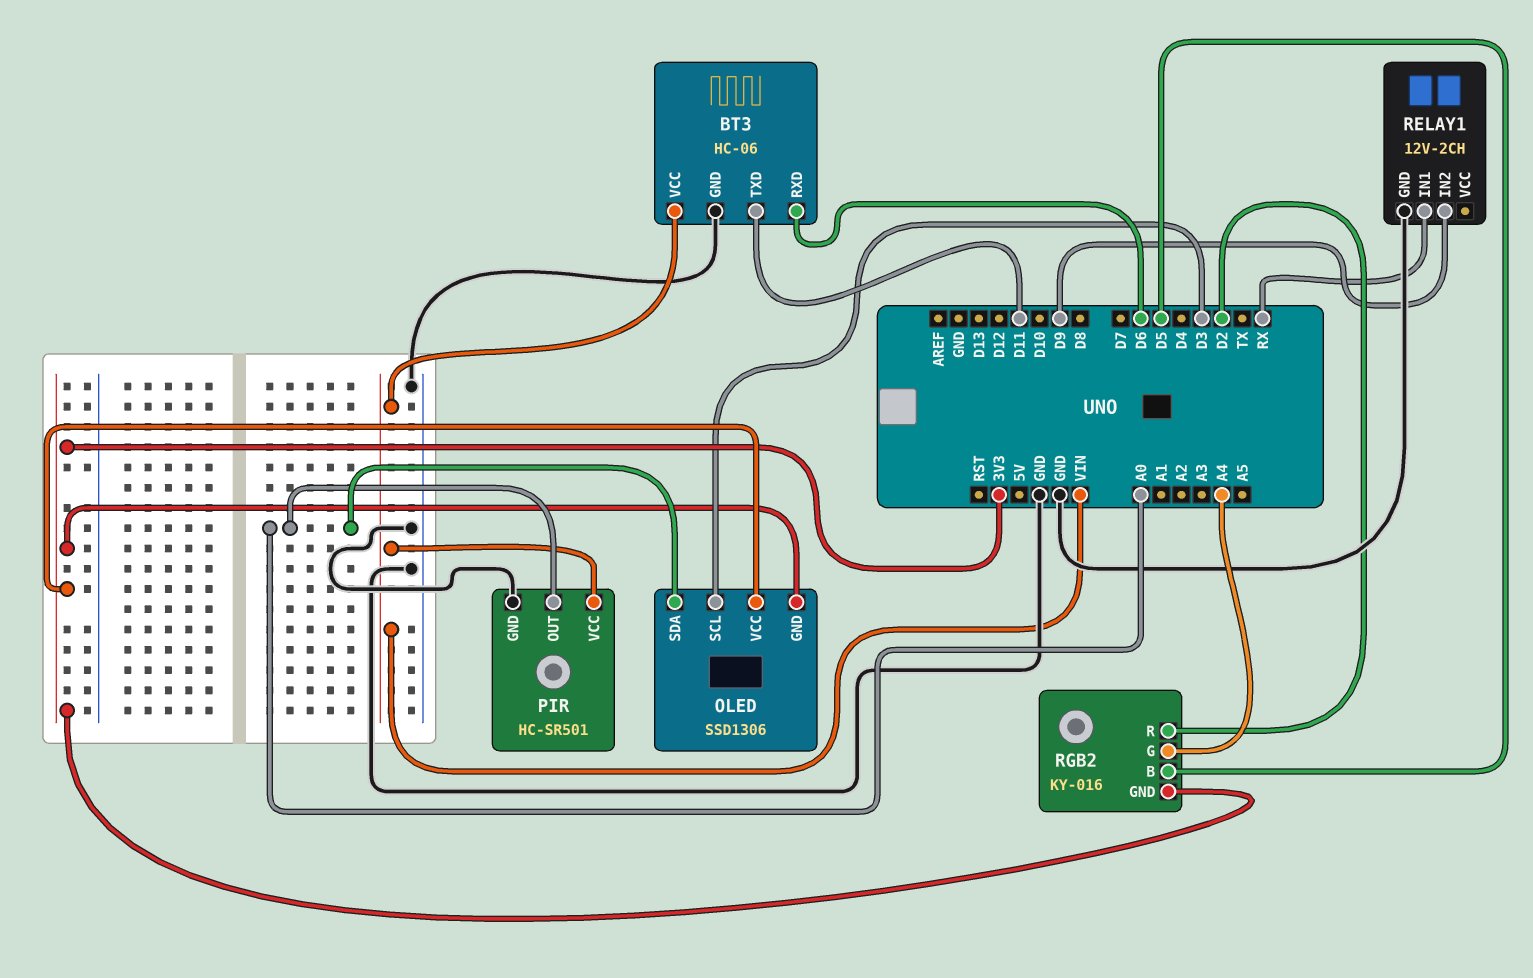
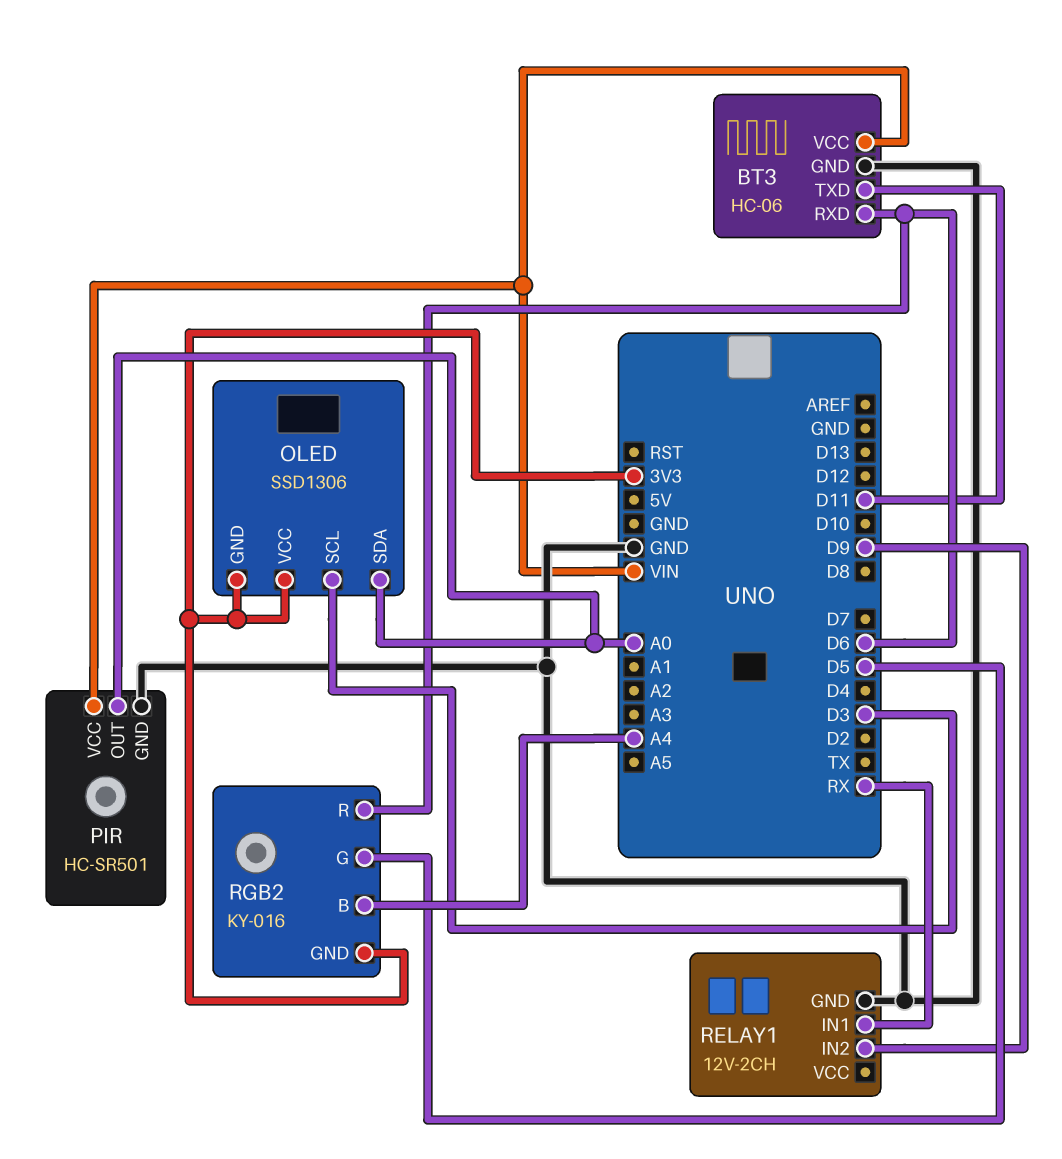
RGB2 pin B: D5 -> A4
RGB2 pin G: A4 -> D5
RGB2 pin R: D2 -> D6

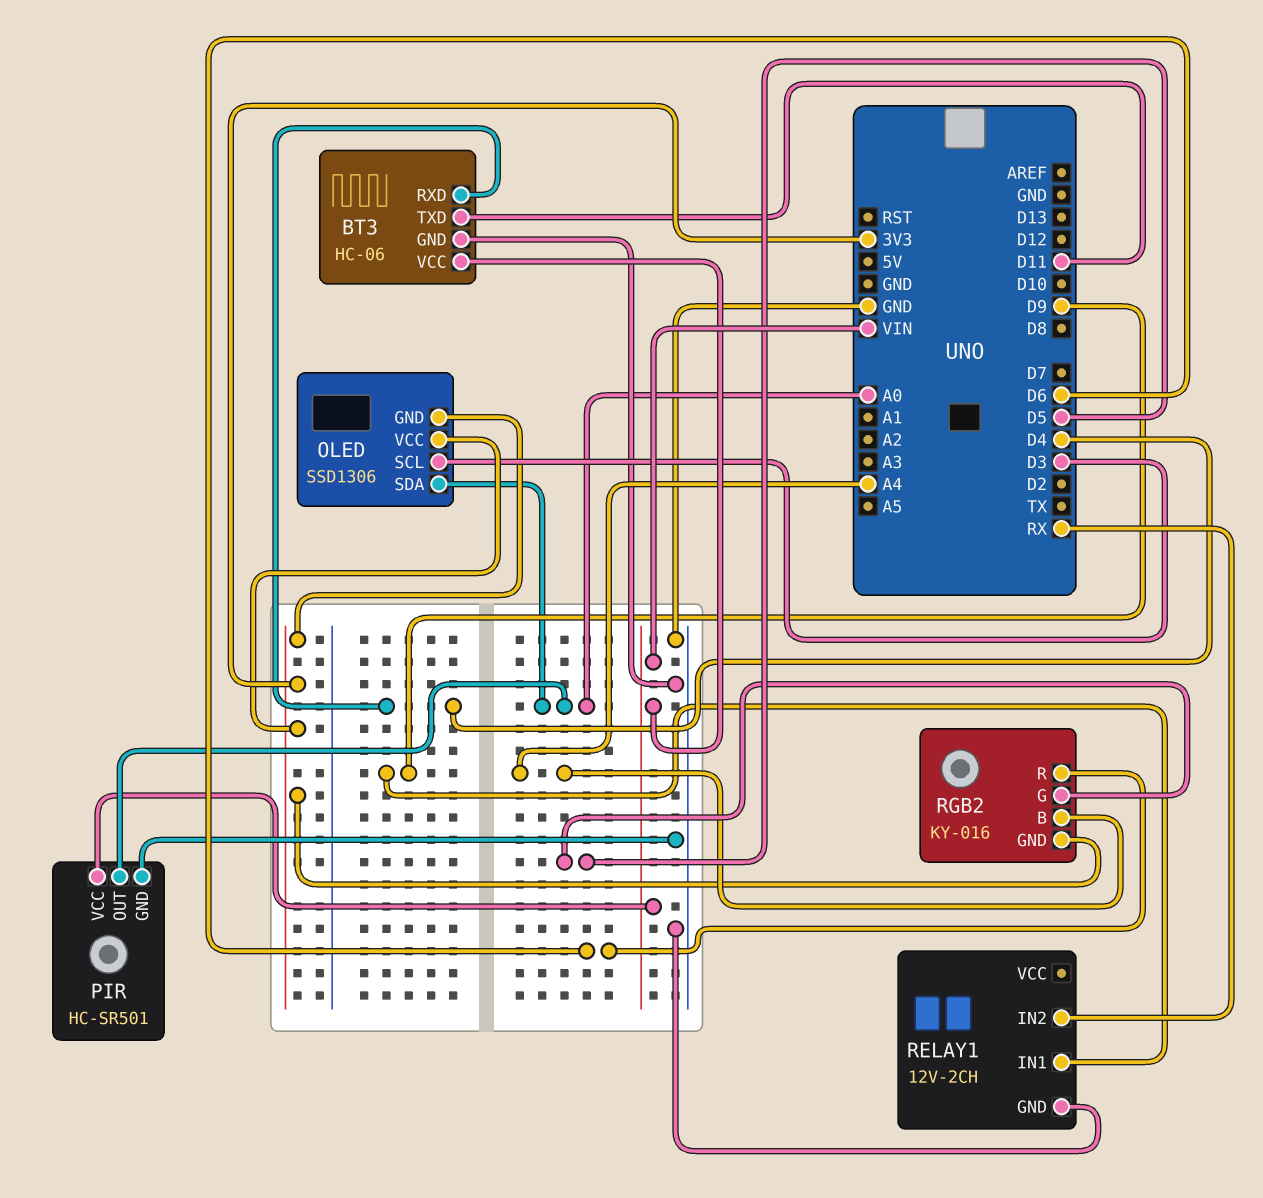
BT3 pin RXD: D6 -> D4
RELAY1 pin IN1: RX -> D9
RELAY1 pin IN2: D9 -> RX

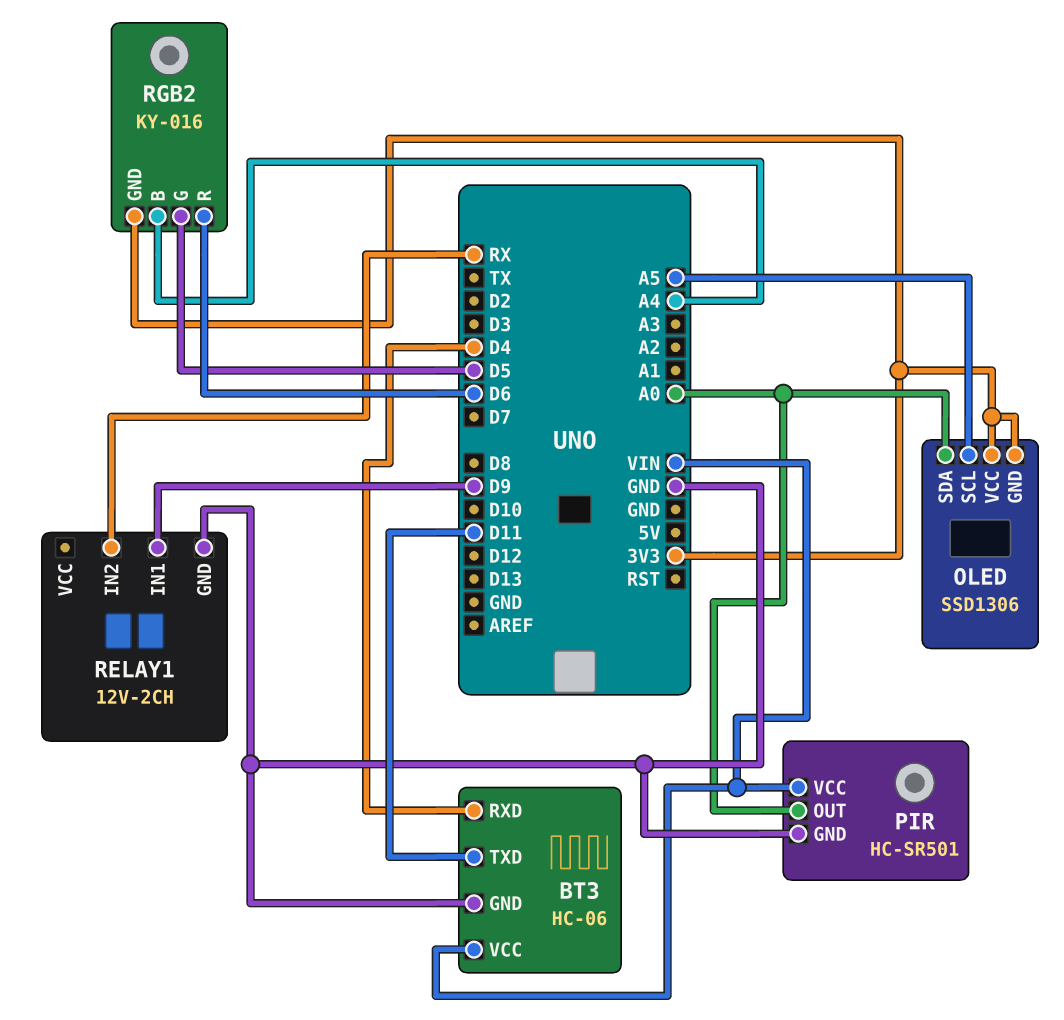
OLED pin SCL: D3 -> A5

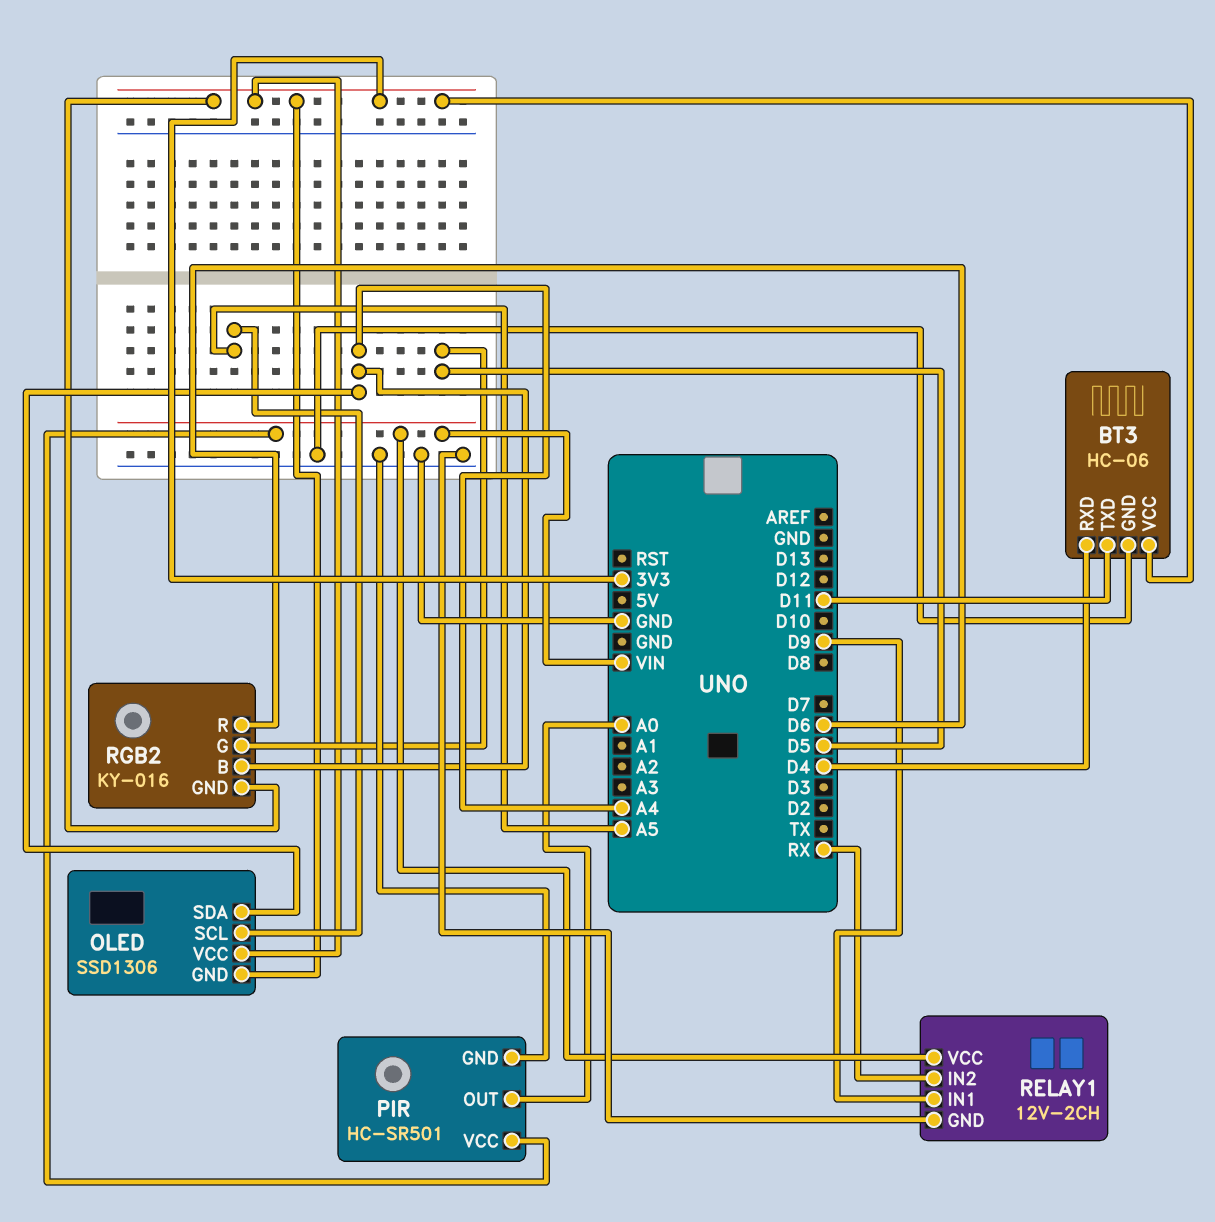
BT3 pin VCC: VIN -> 3V3
OLED pin SDA: A0 -> A4
RELAY1 pin VCC: none -> VIN

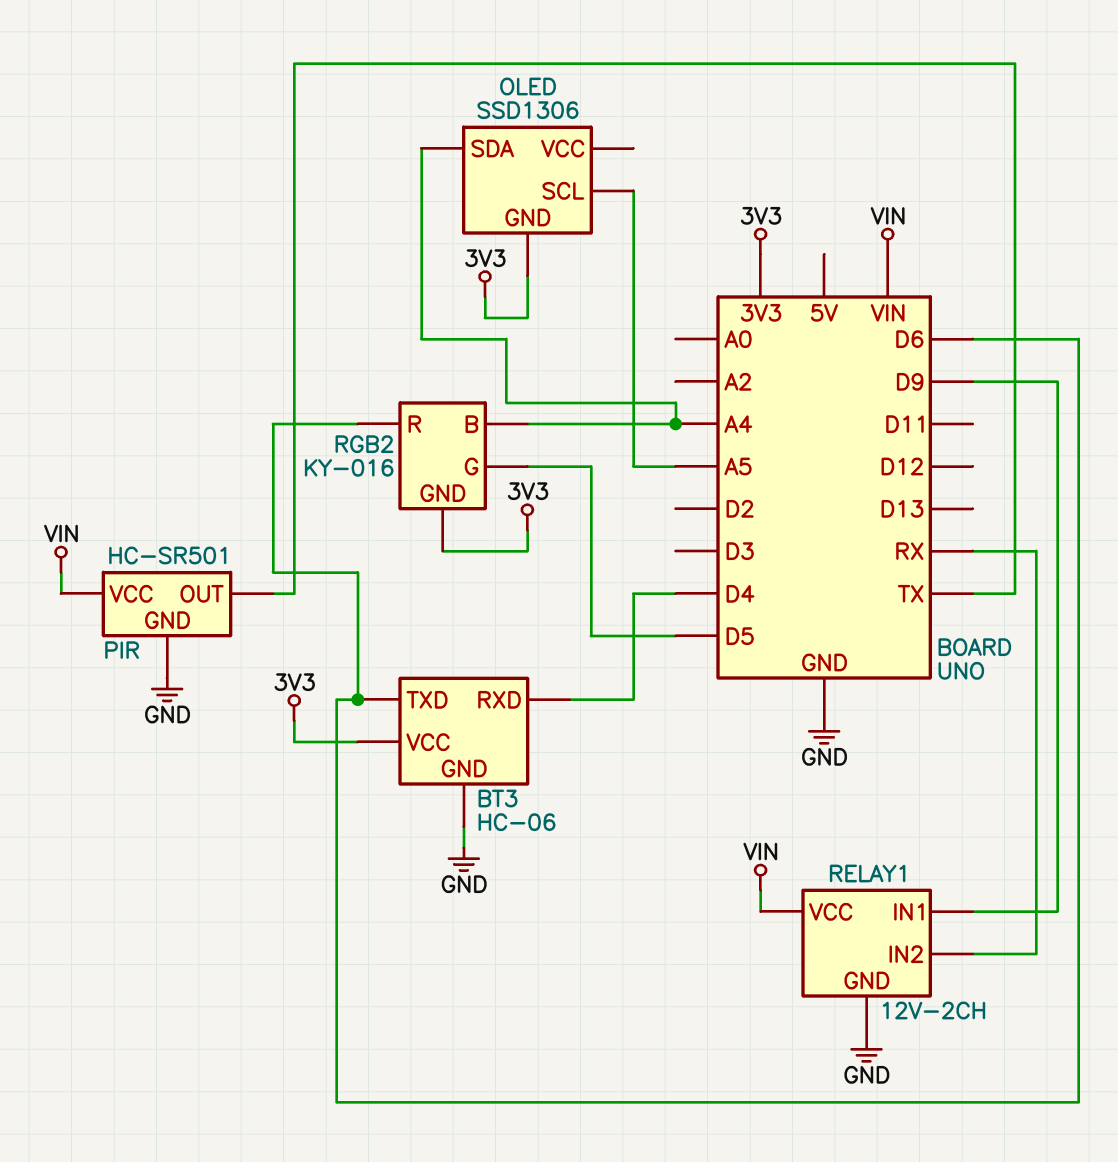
BT3 pin TXD: D11 -> D6
OLED pin VCC: 3V3 -> none
PIR pin OUT: A0 -> TX

